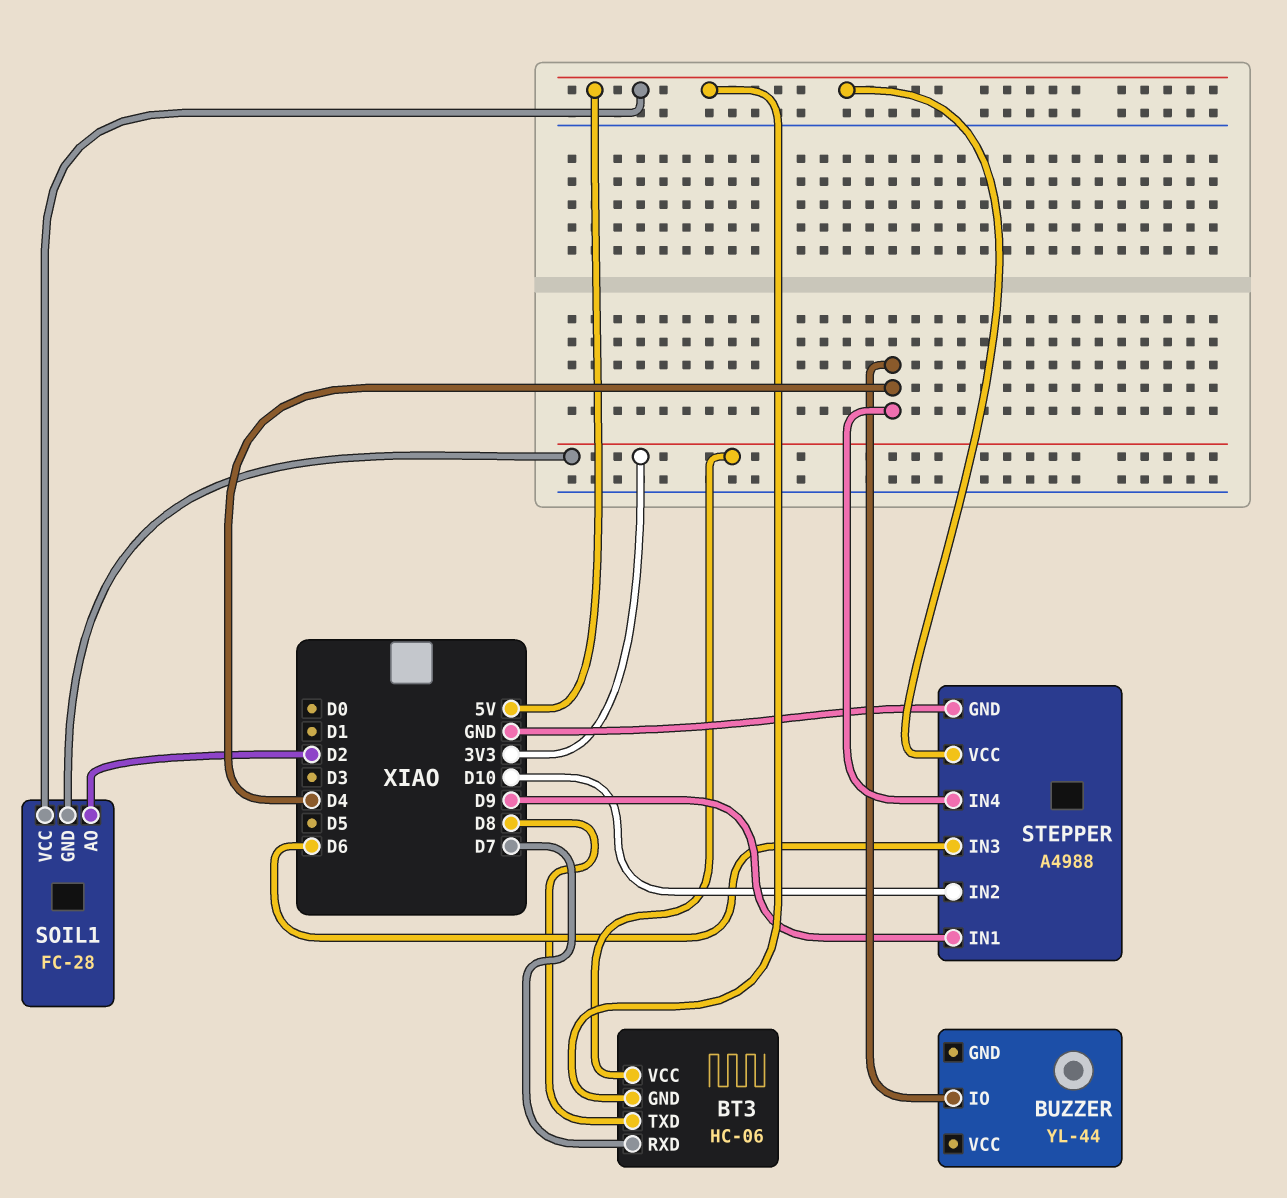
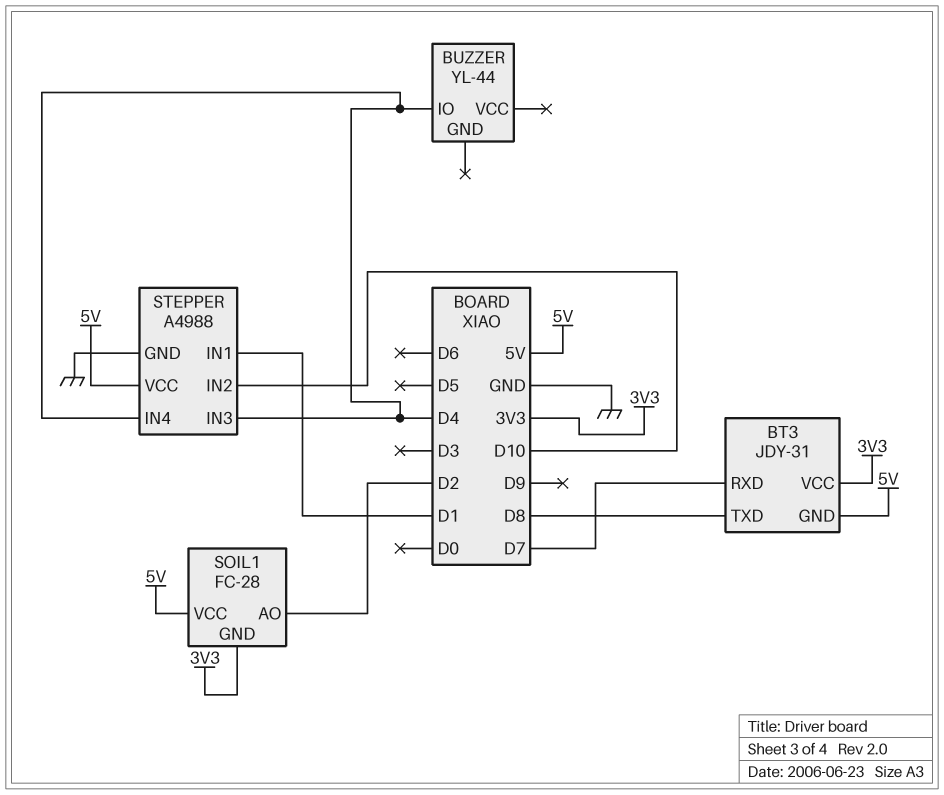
BT3: HC-06 -> JDY-31
STEPPER pin IN1: D9 -> D1
STEPPER pin IN3: D6 -> D4

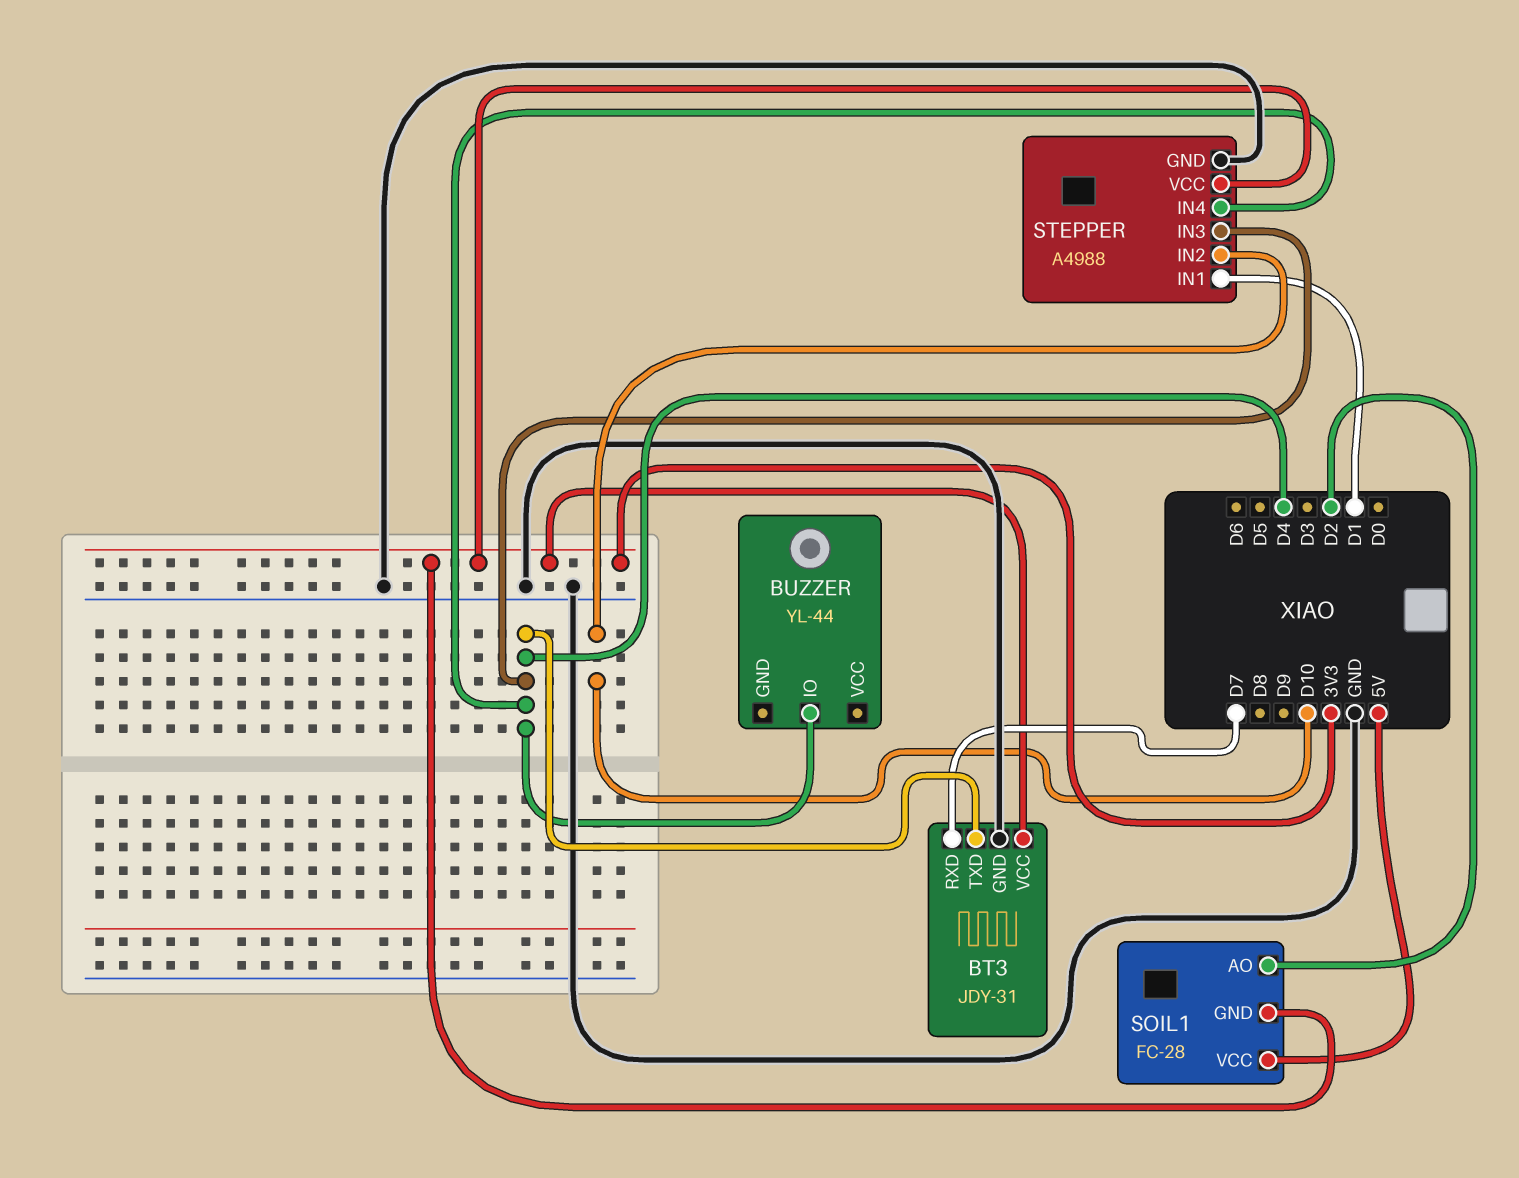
BT3 pin GND: 5V -> GND
BT3 pin TXD: D8 -> D4
STEPPER pin VCC: 5V -> 3V3

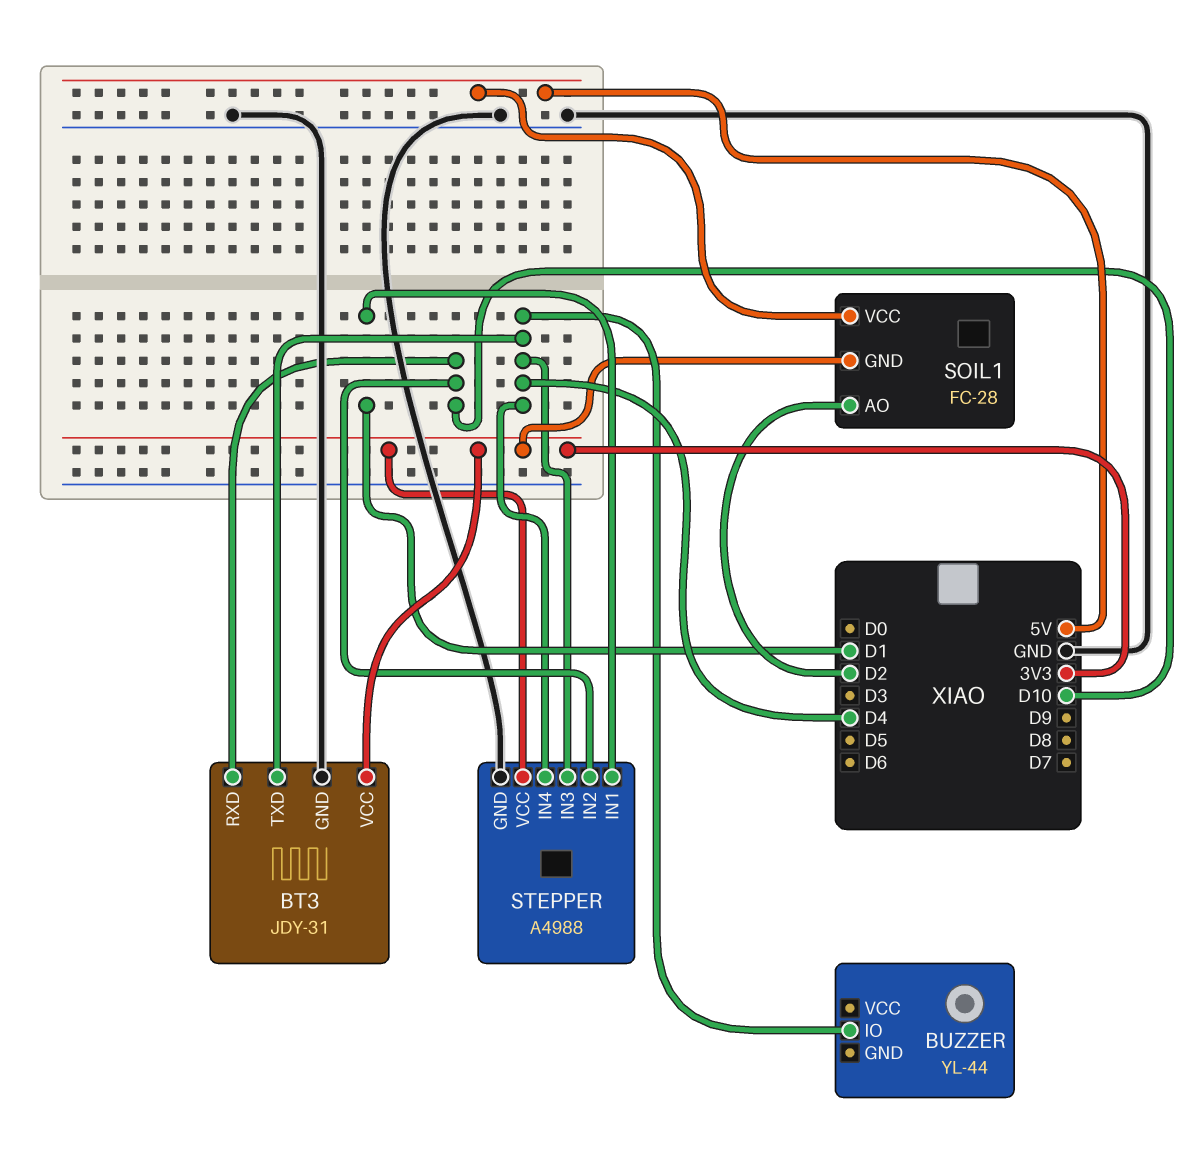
BT3 pin RXD: D7 -> D10

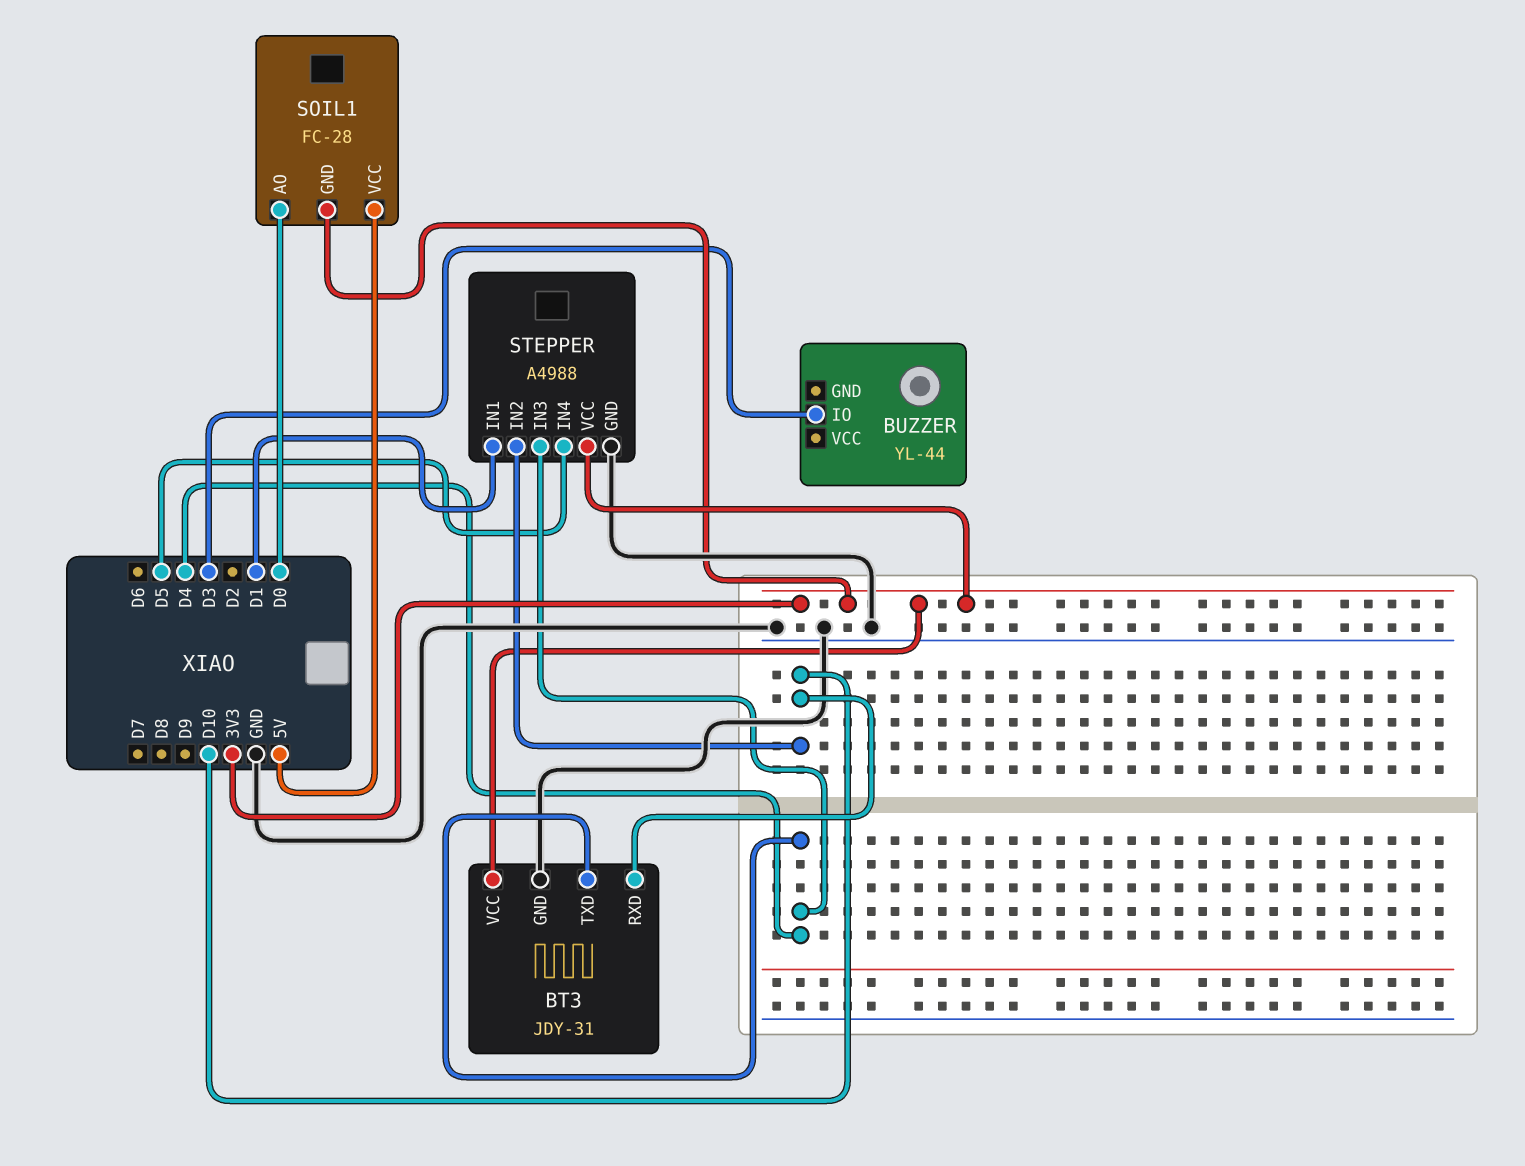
BUZZER pin IO: D4 -> D3
SOIL1 pin AO: D2 -> D0
STEPPER pin IN4: D4 -> D5

